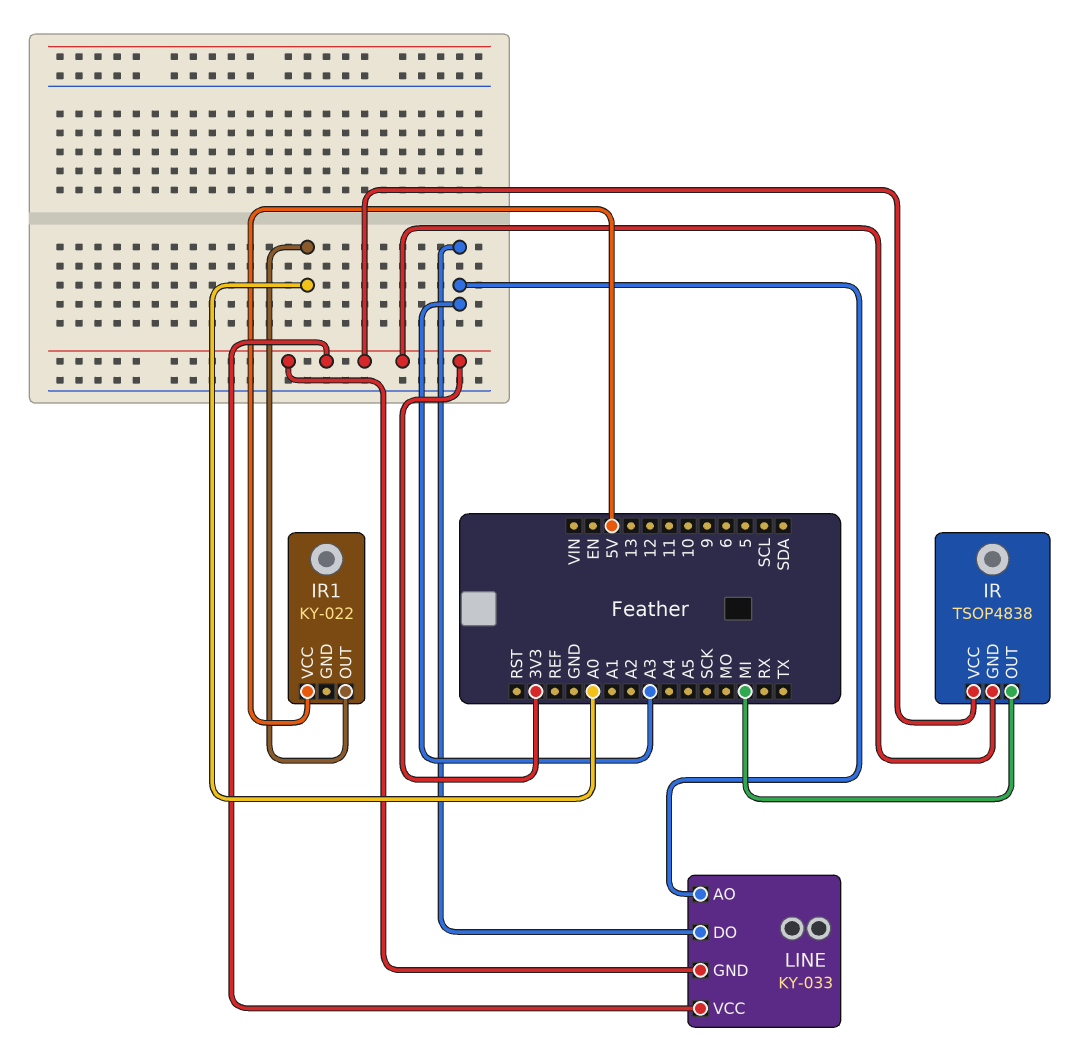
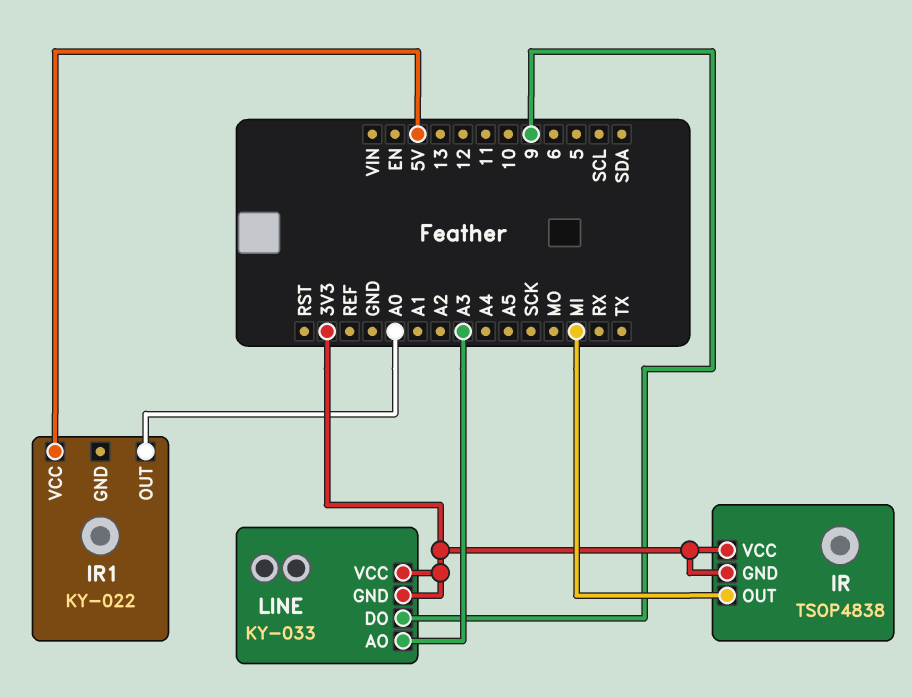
LINE pin DO: A3 -> 9

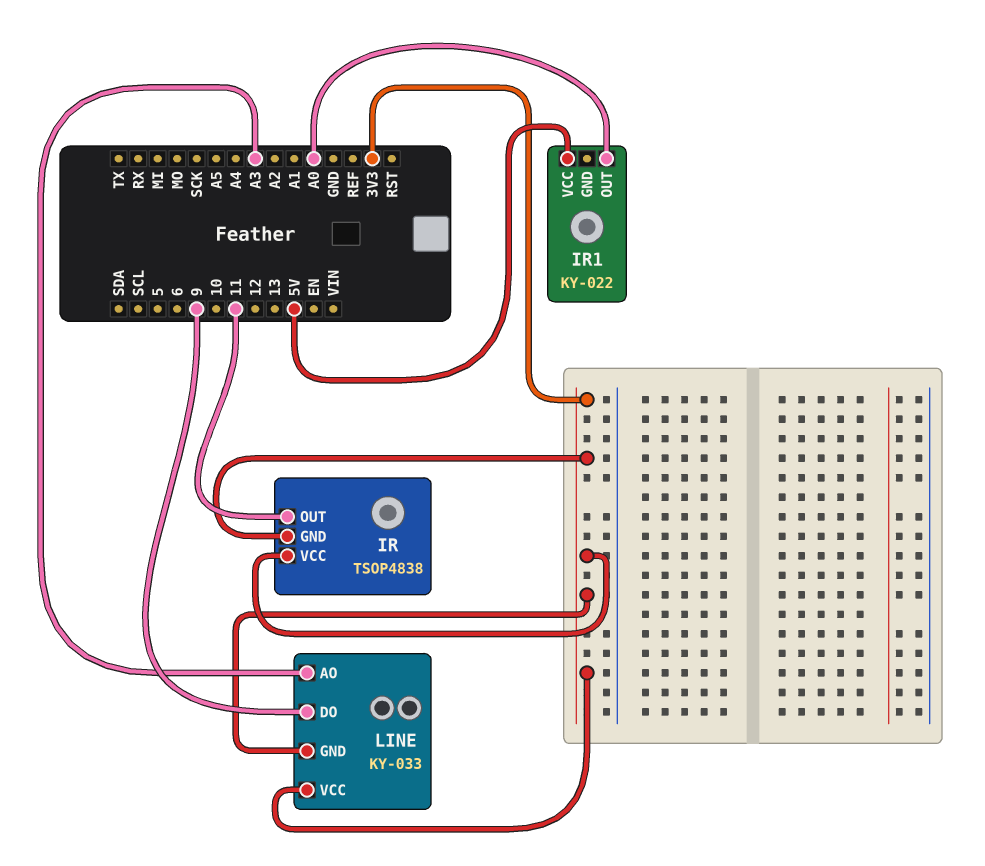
IR pin OUT: MI -> 11

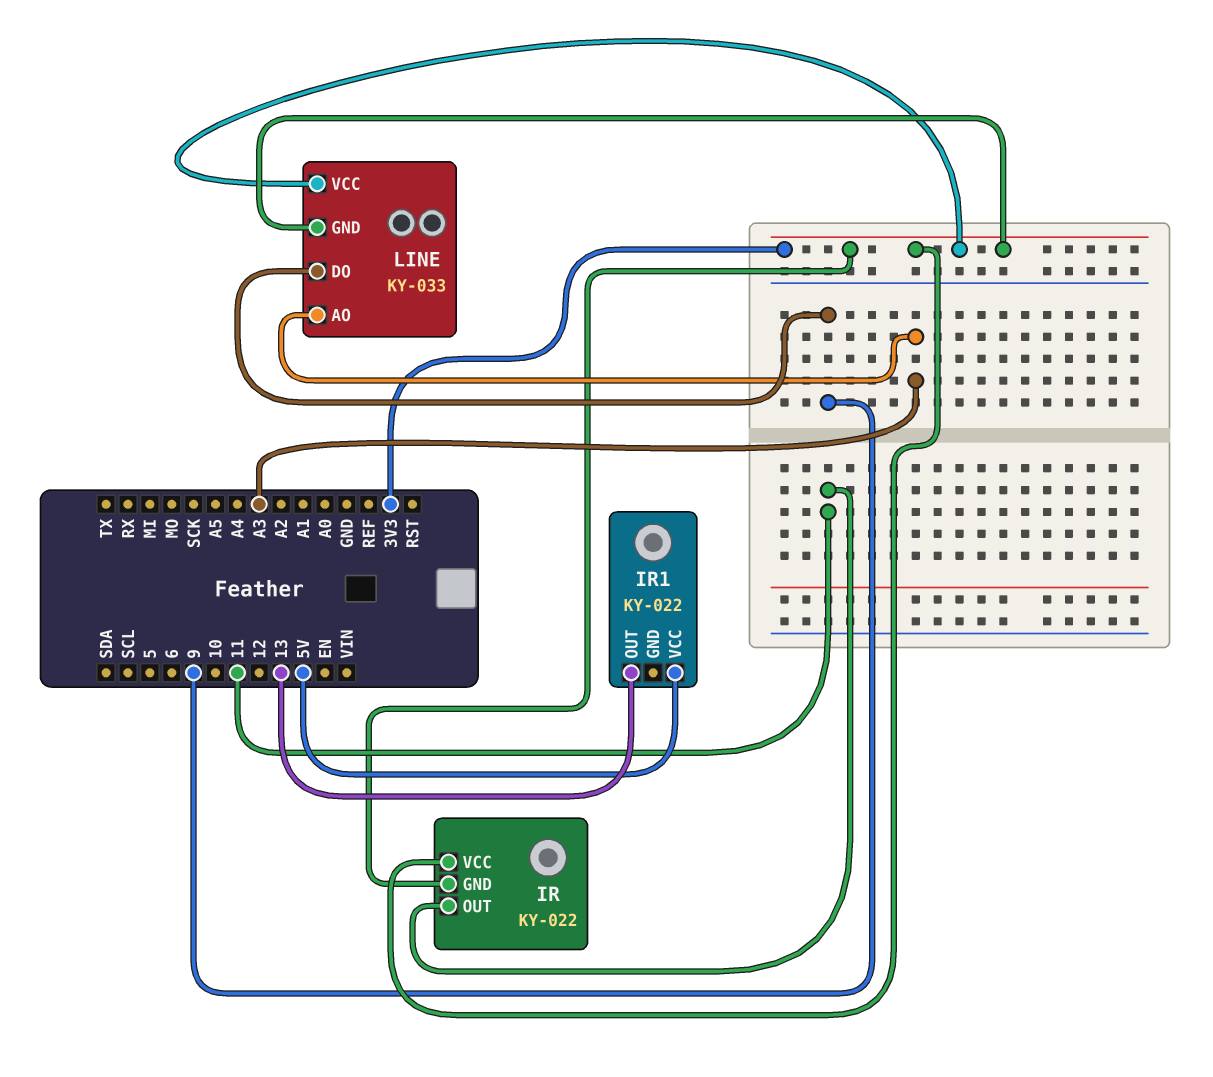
IR: TSOP4838 -> KY-022
IR1 pin OUT: A0 -> 13

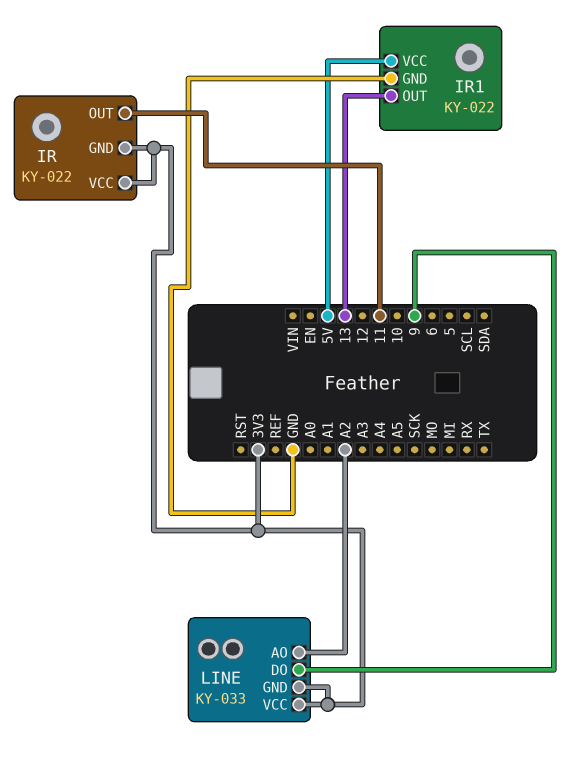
IR1 pin GND: none -> GND
LINE pin AO: A3 -> A2

